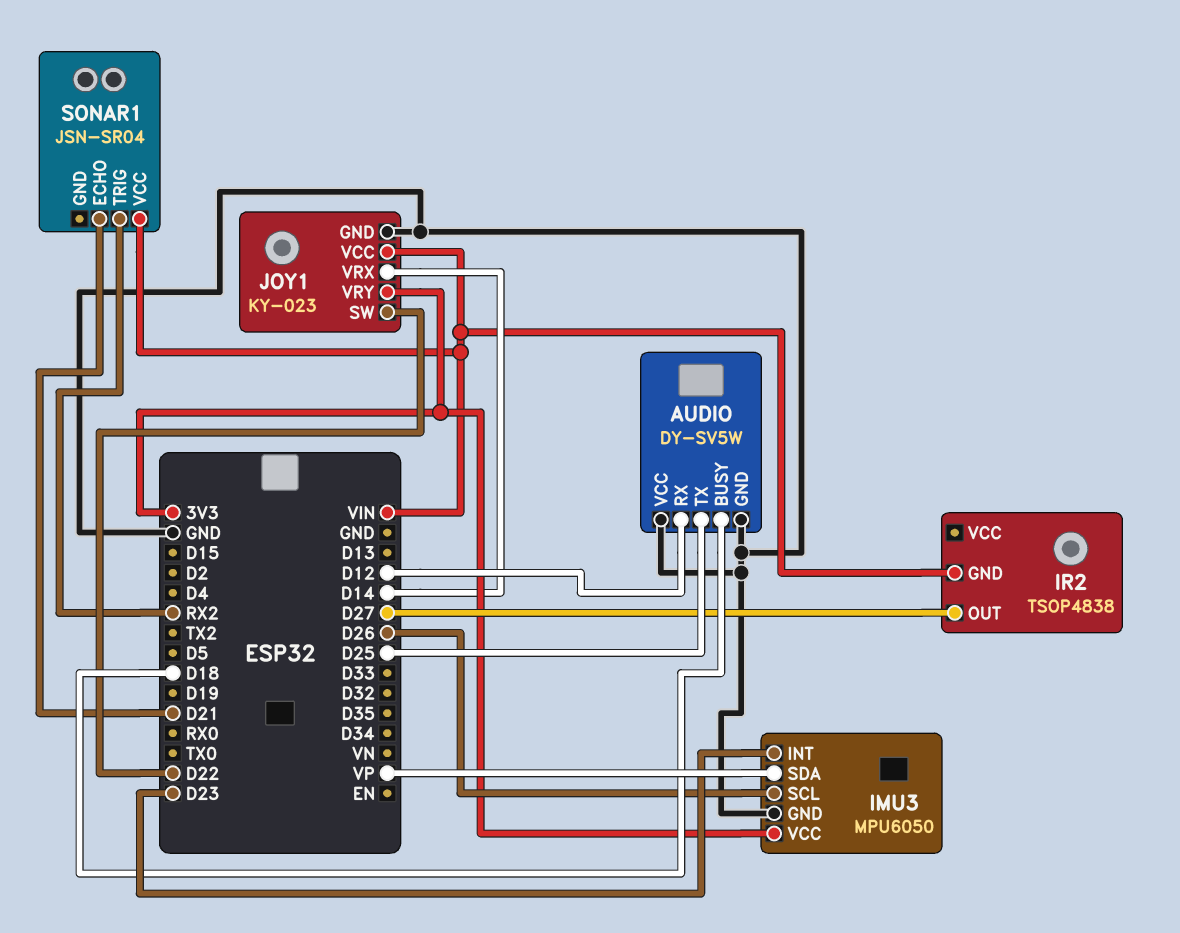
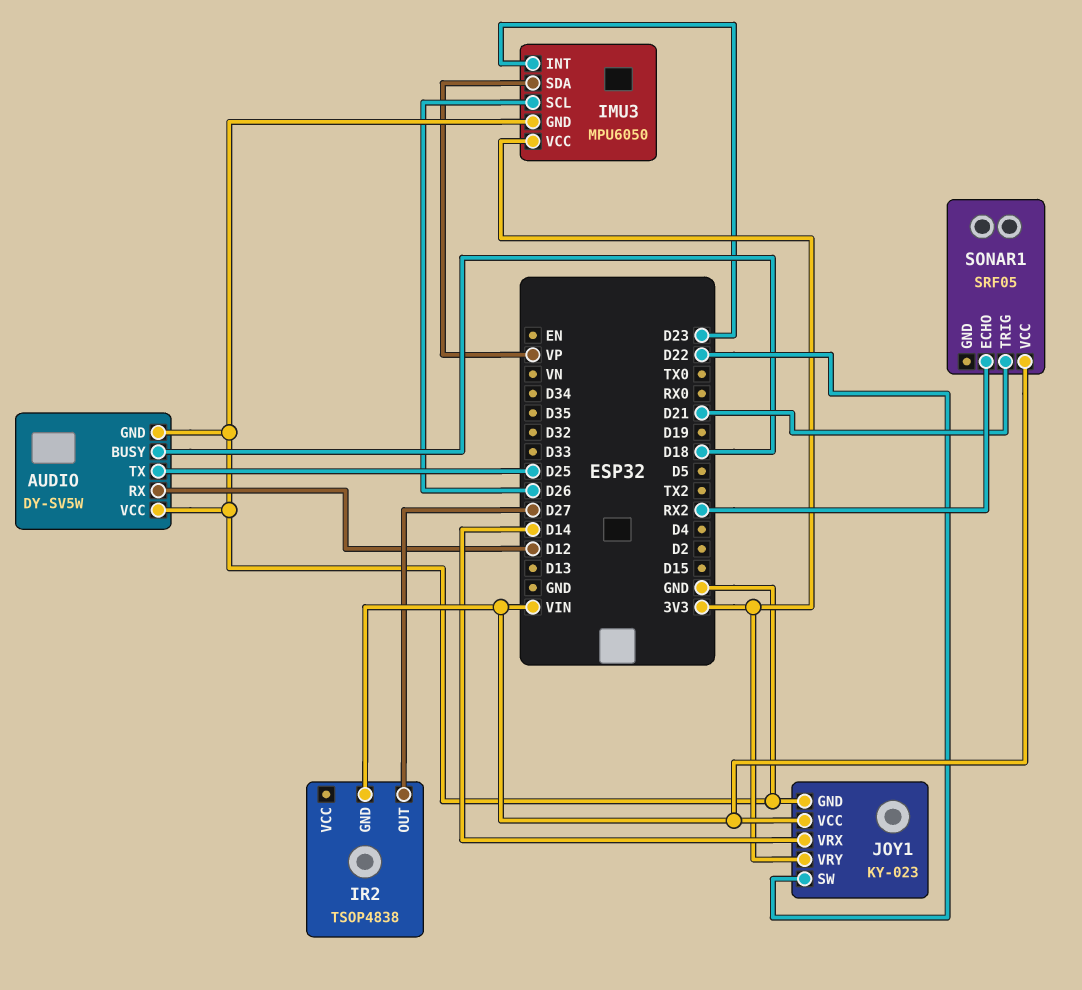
SONAR1: JSN-SR04 -> SRF05
SONAR1 pin ECHO: D21 -> RX2
SONAR1 pin TRIG: RX2 -> D21

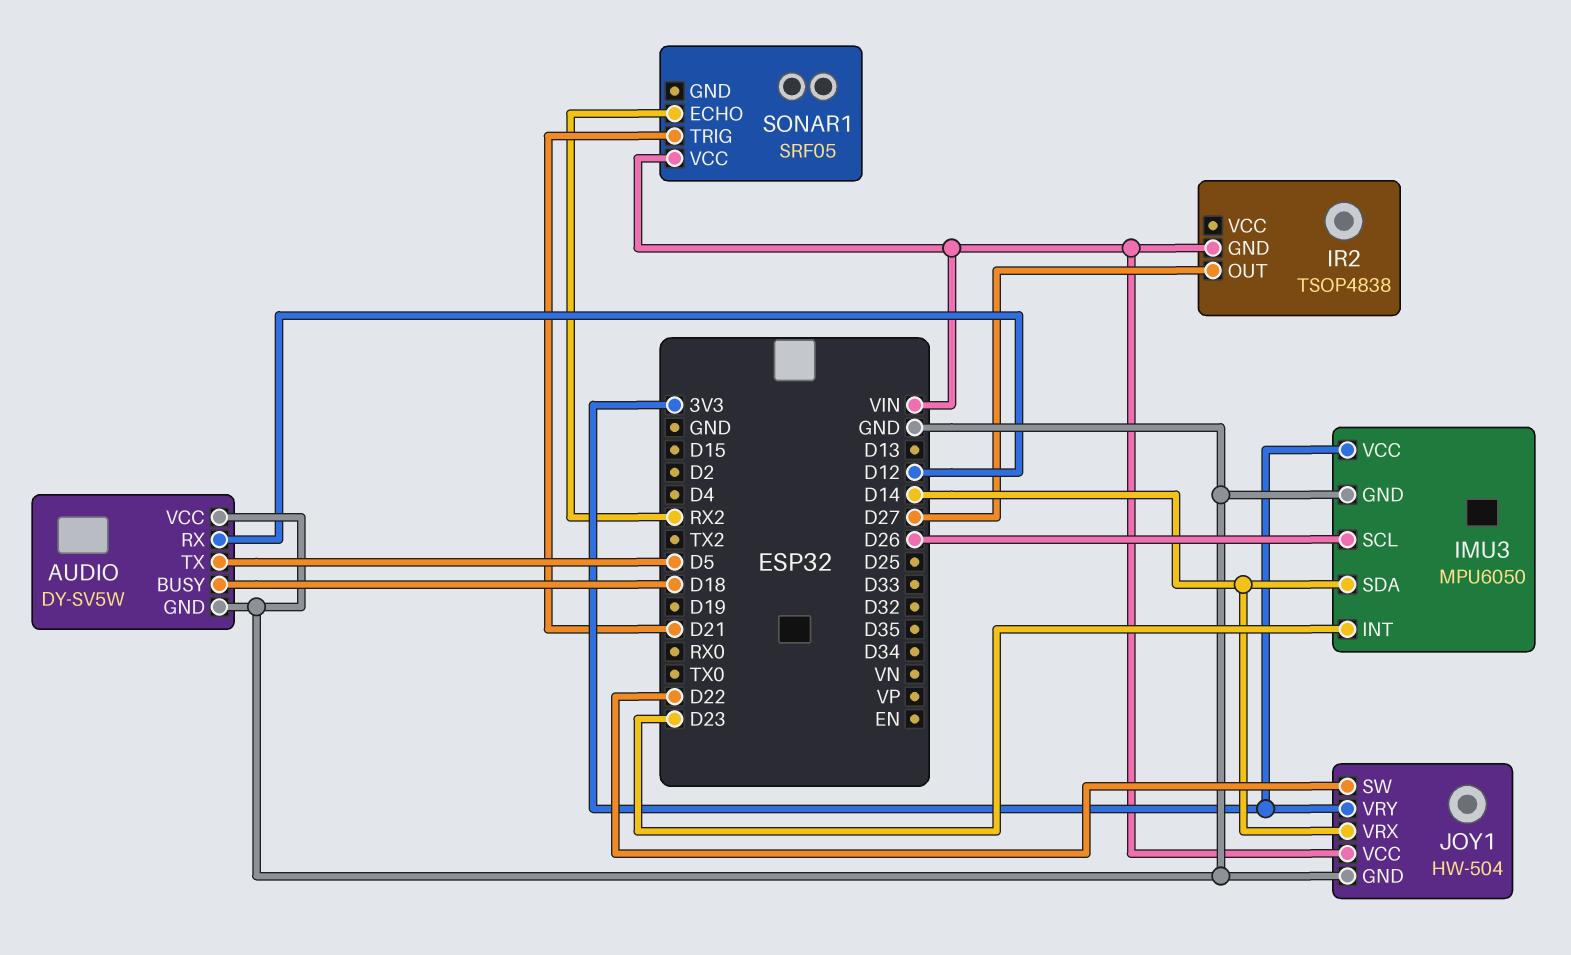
AUDIO pin TX: D25 -> D5
IMU3 pin SDA: VP -> D14
JOY1: KY-023 -> HW-504

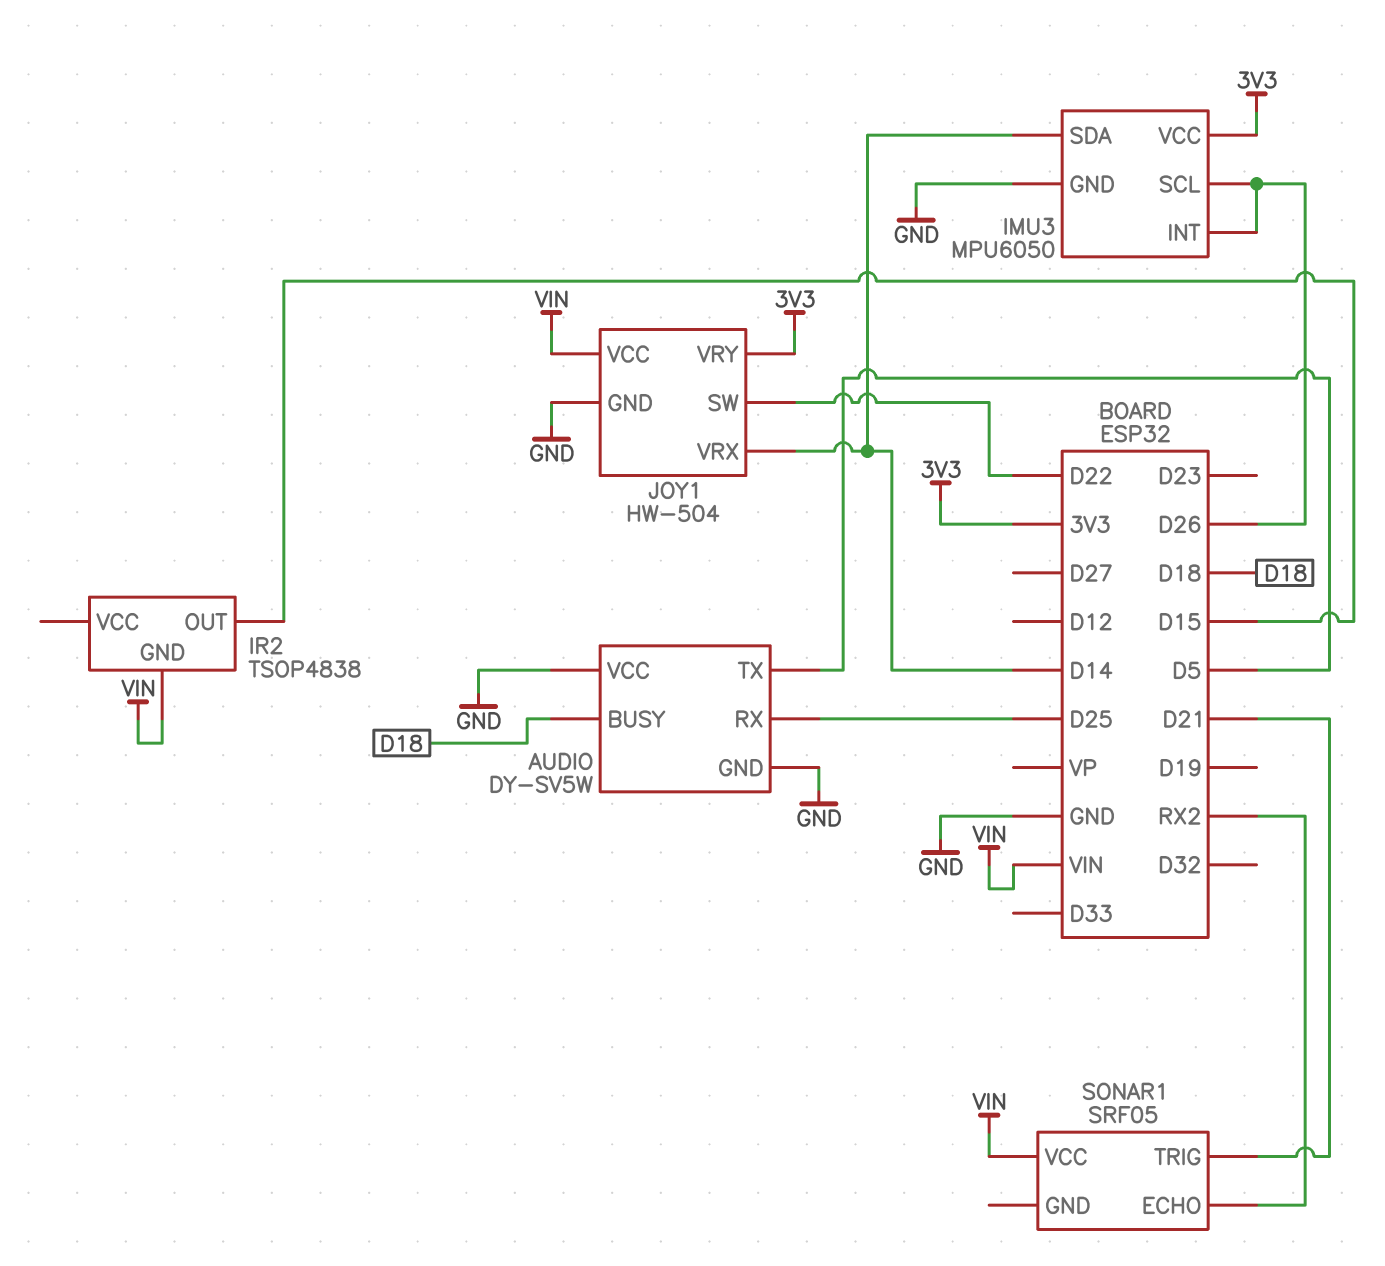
AUDIO pin RX: D12 -> D25
IMU3 pin INT: D23 -> D26
IR2 pin OUT: D27 -> D15

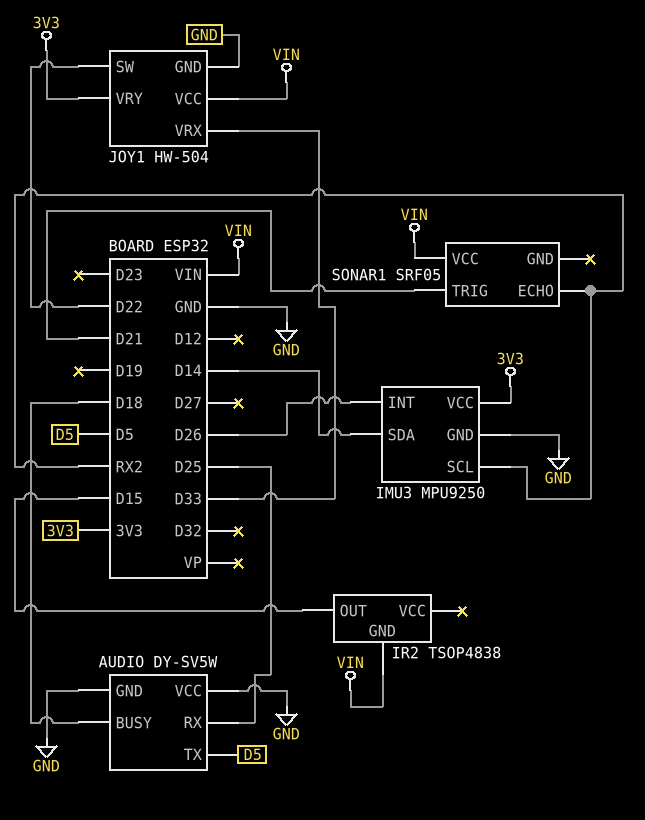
IMU3: MPU6050 -> MPU9250
IMU3 pin SCL: D26 -> RX2
JOY1 pin VRX: D14 -> D33

